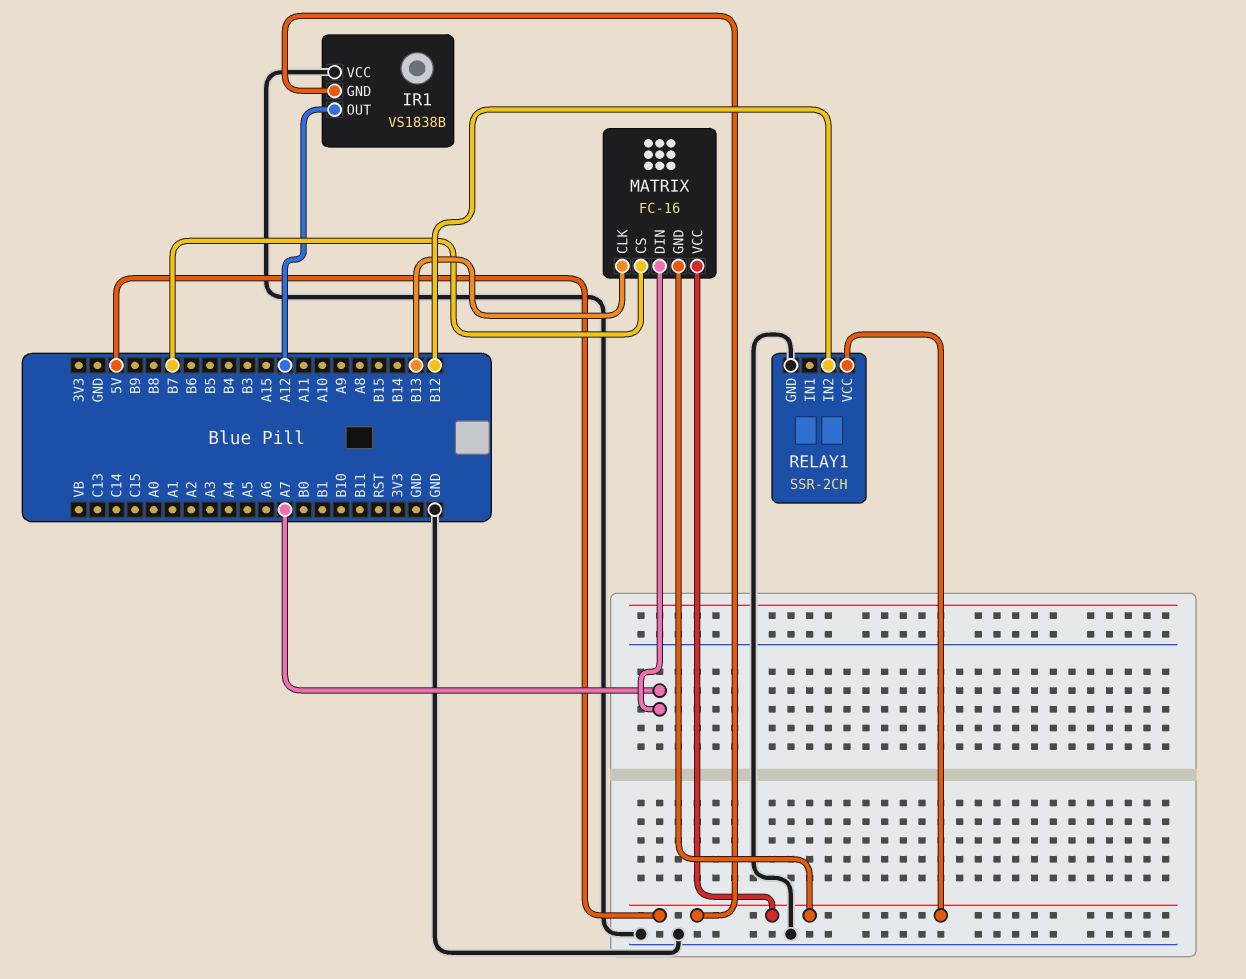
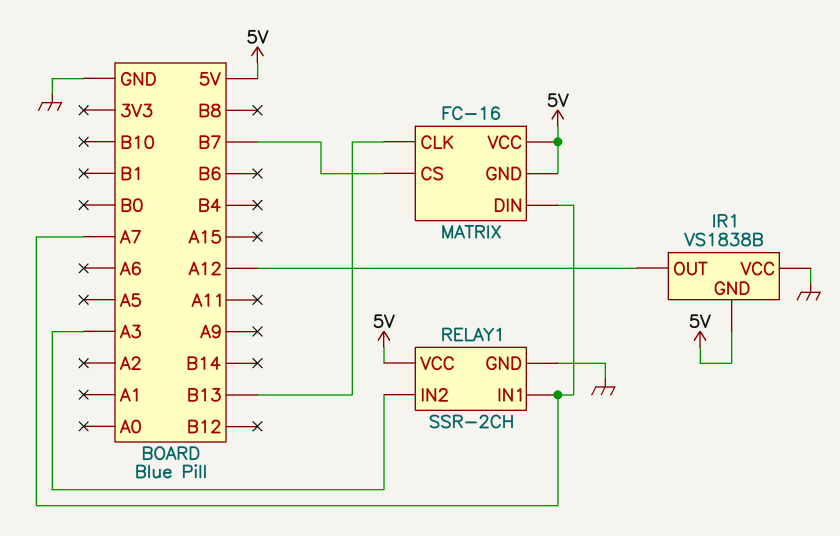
RELAY1 pin IN1: none -> A7
RELAY1 pin IN2: B12 -> A3

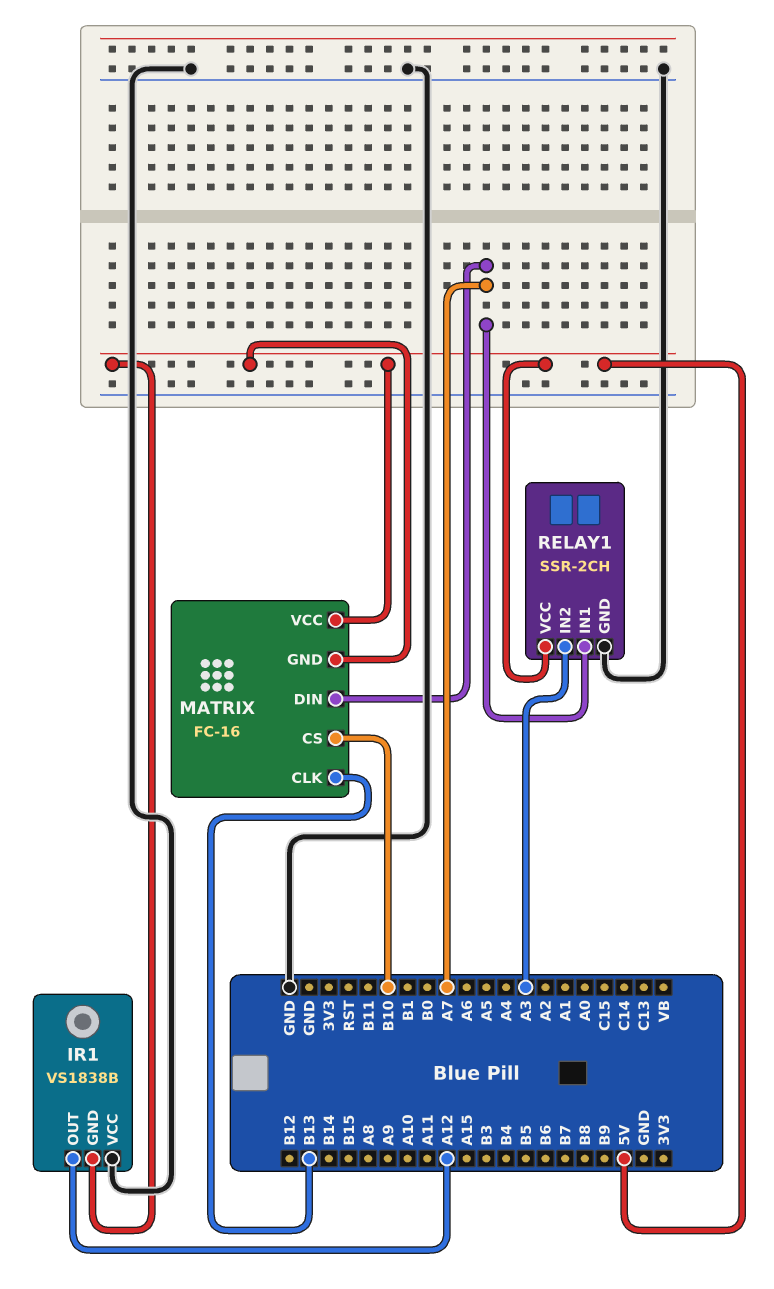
MATRIX pin CS: B7 -> B10

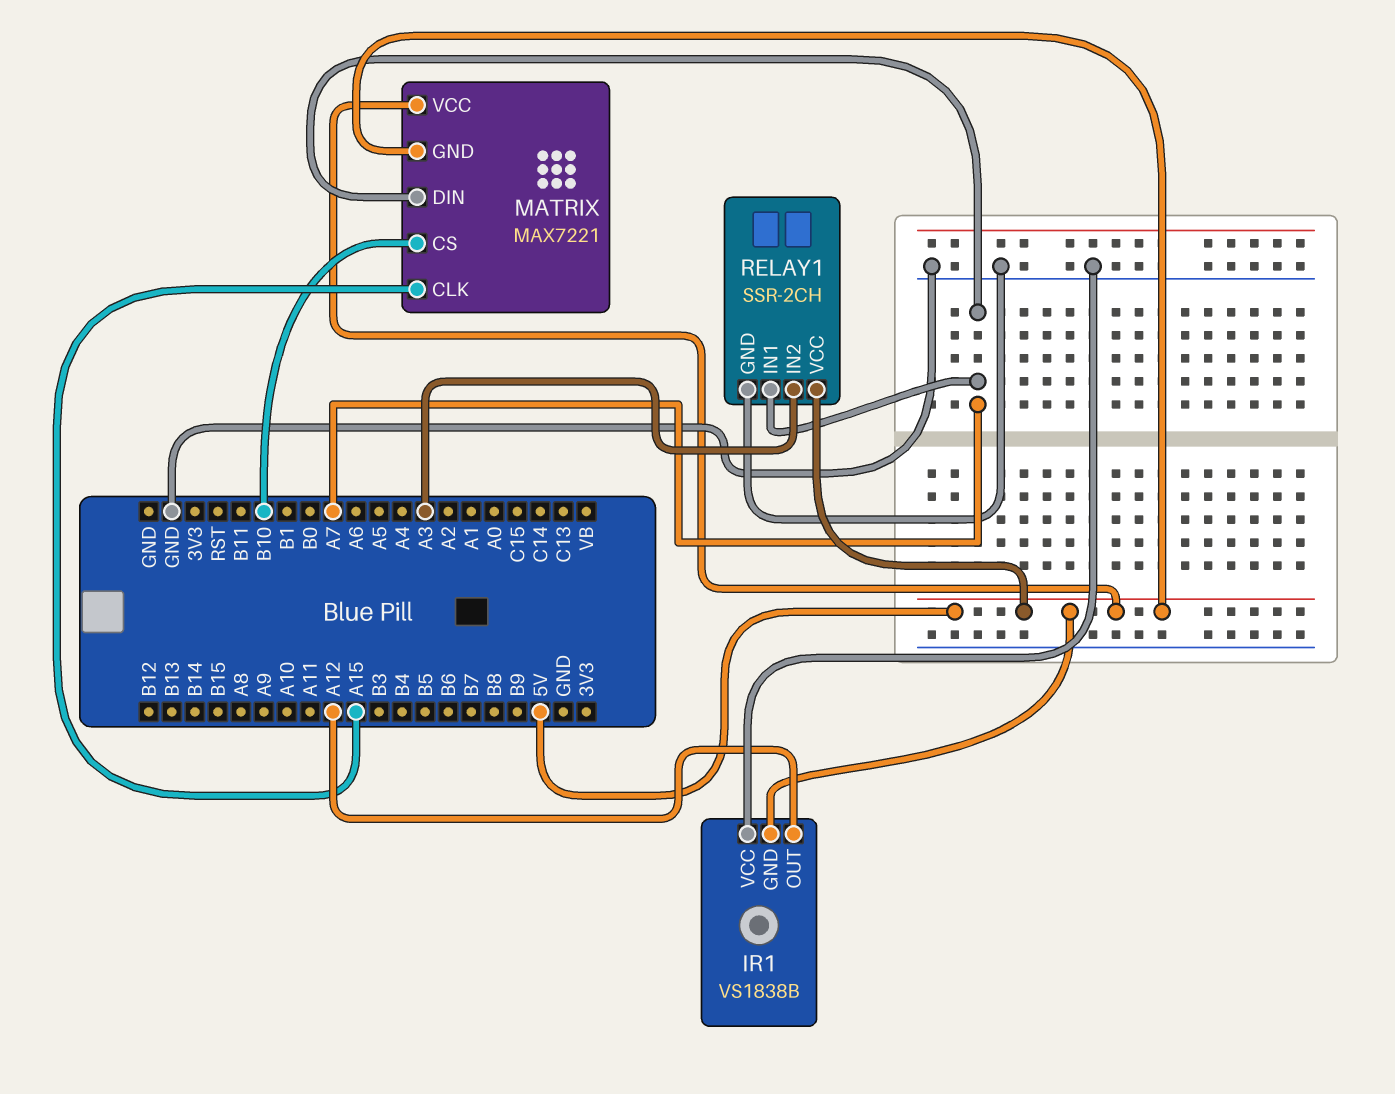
MATRIX: FC-16 -> MAX7221
MATRIX pin CLK: B13 -> A15

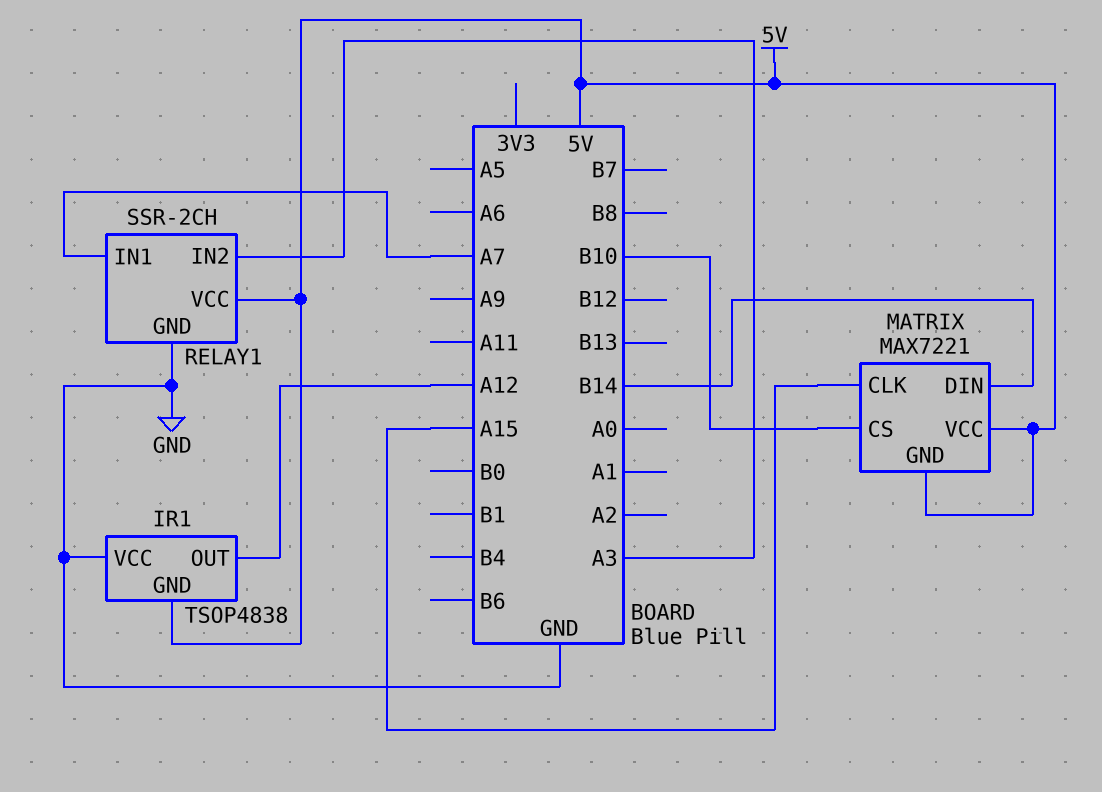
IR1: VS1838B -> TSOP4838
MATRIX pin DIN: A7 -> B14

